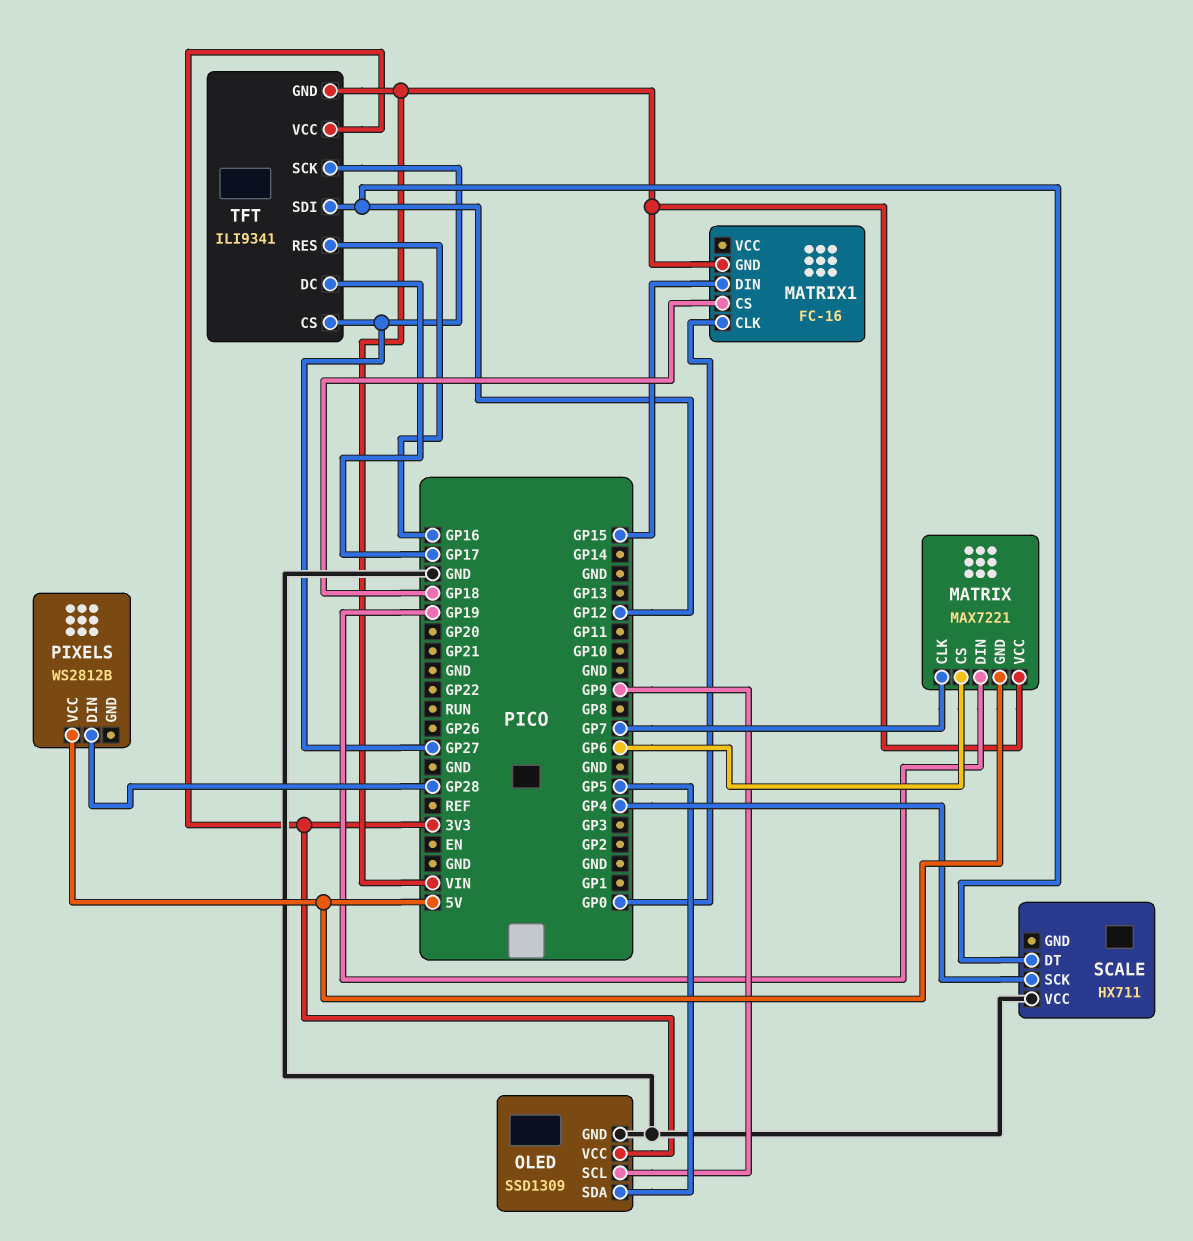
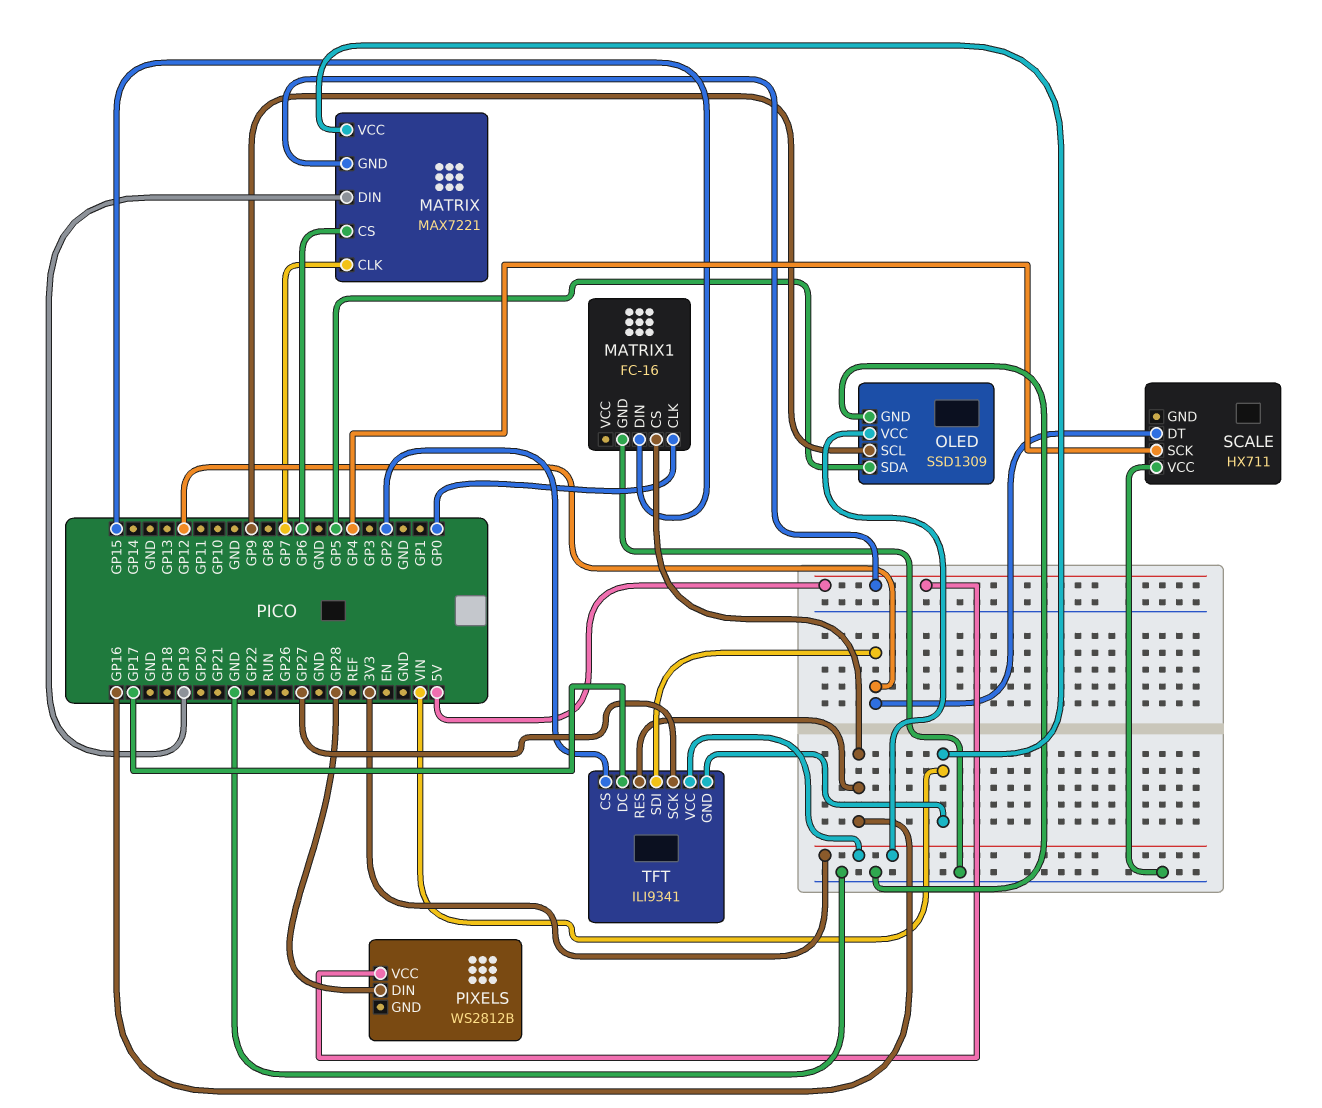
MATRIX1 pin CS: GP18 -> GP16
MATRIX1 pin GND: VIN -> GND
TFT pin CS: GP27 -> GP2

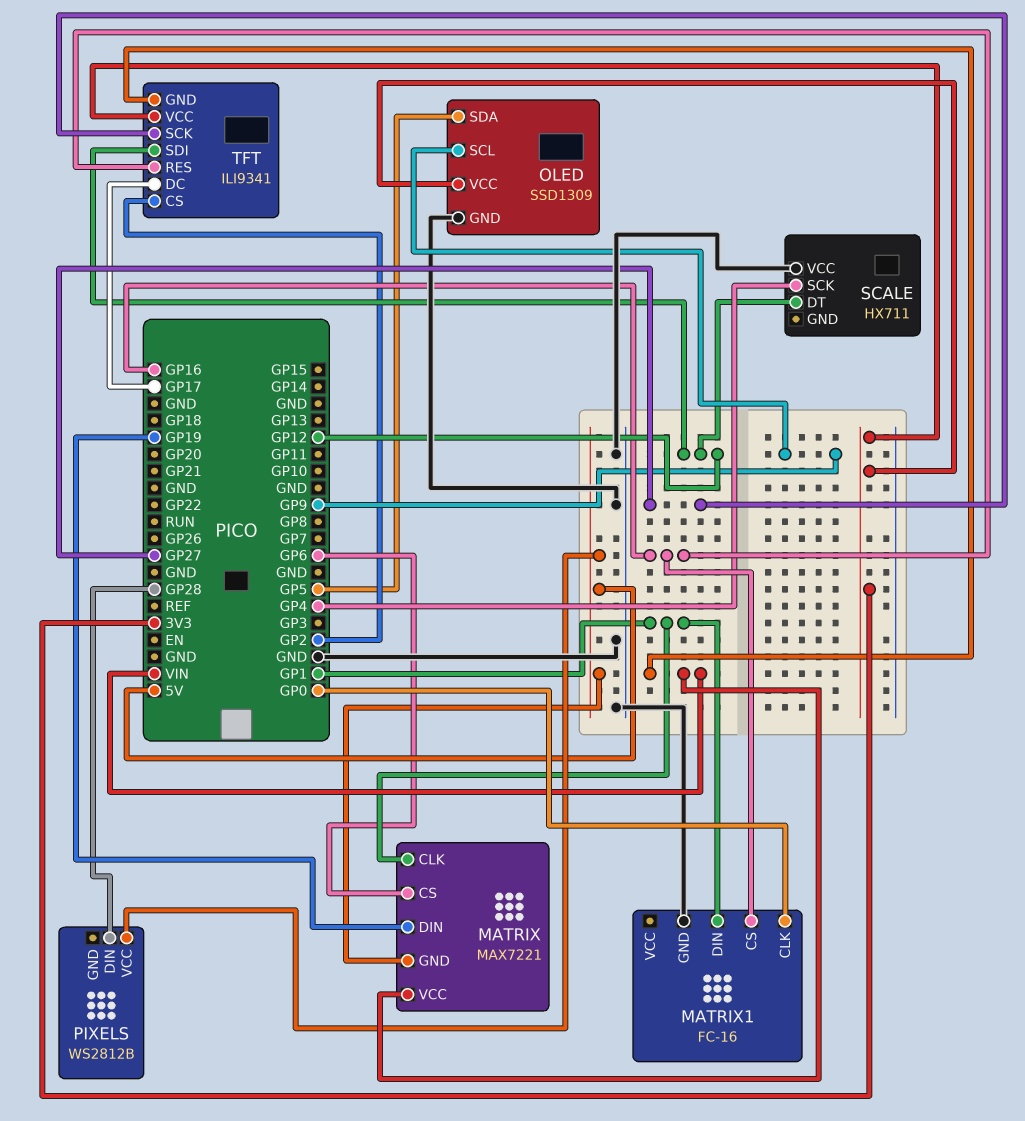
MATRIX pin CLK: GP7 -> GP1
MATRIX1 pin DIN: GP15 -> GP1

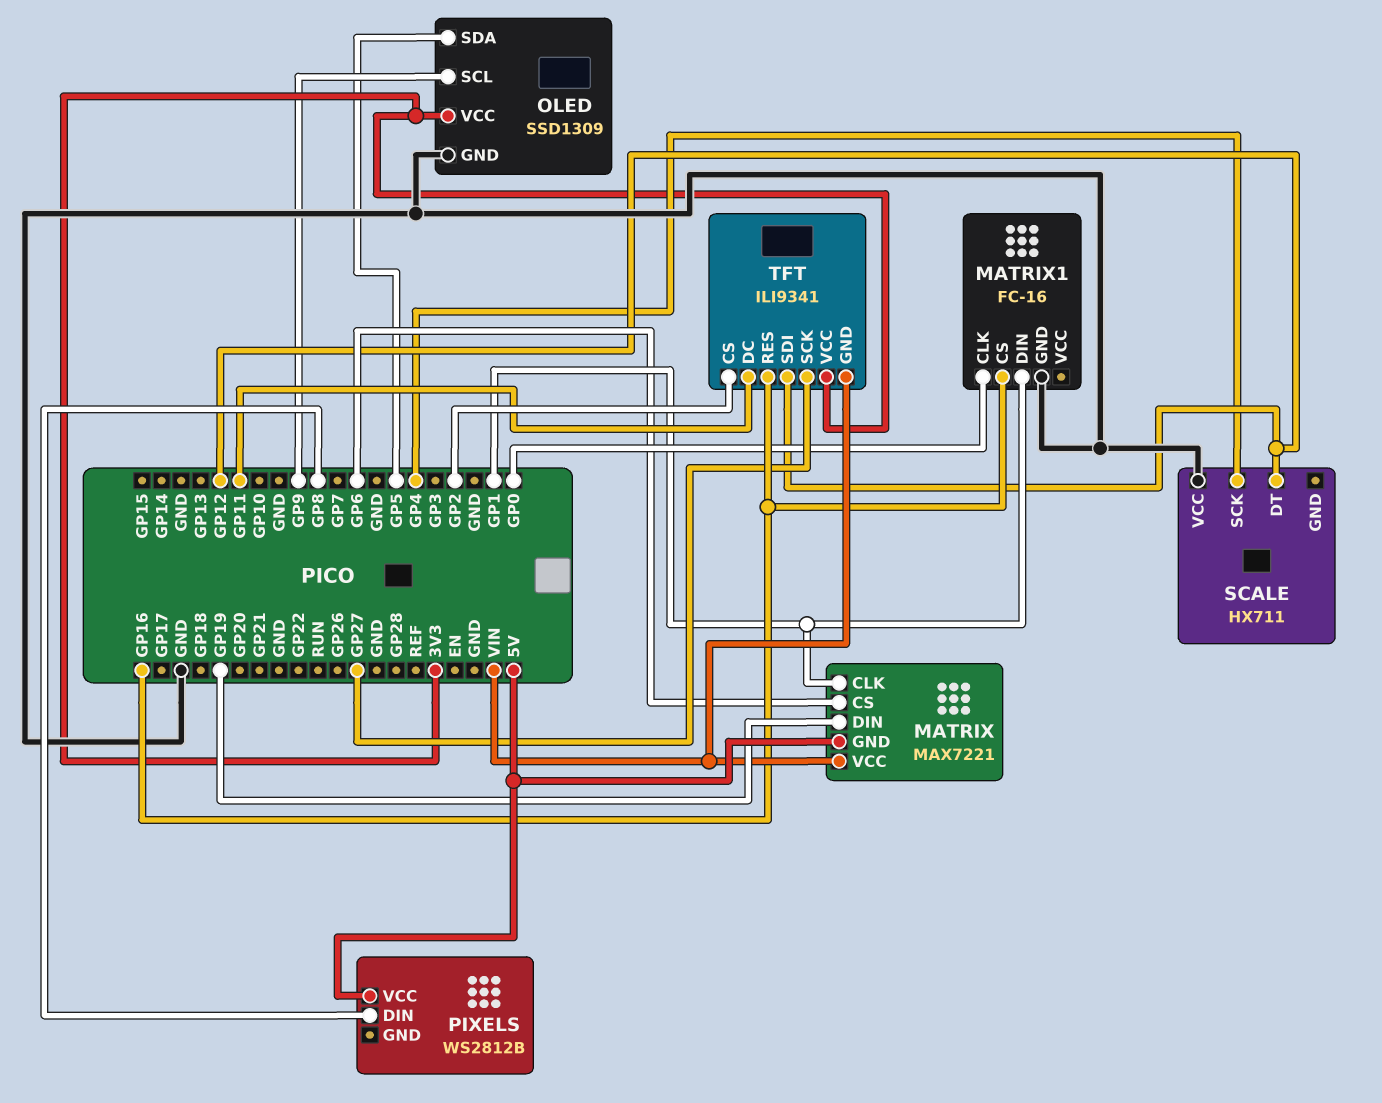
PIXELS pin DIN: GP28 -> GP8
TFT pin DC: GP17 -> GP11

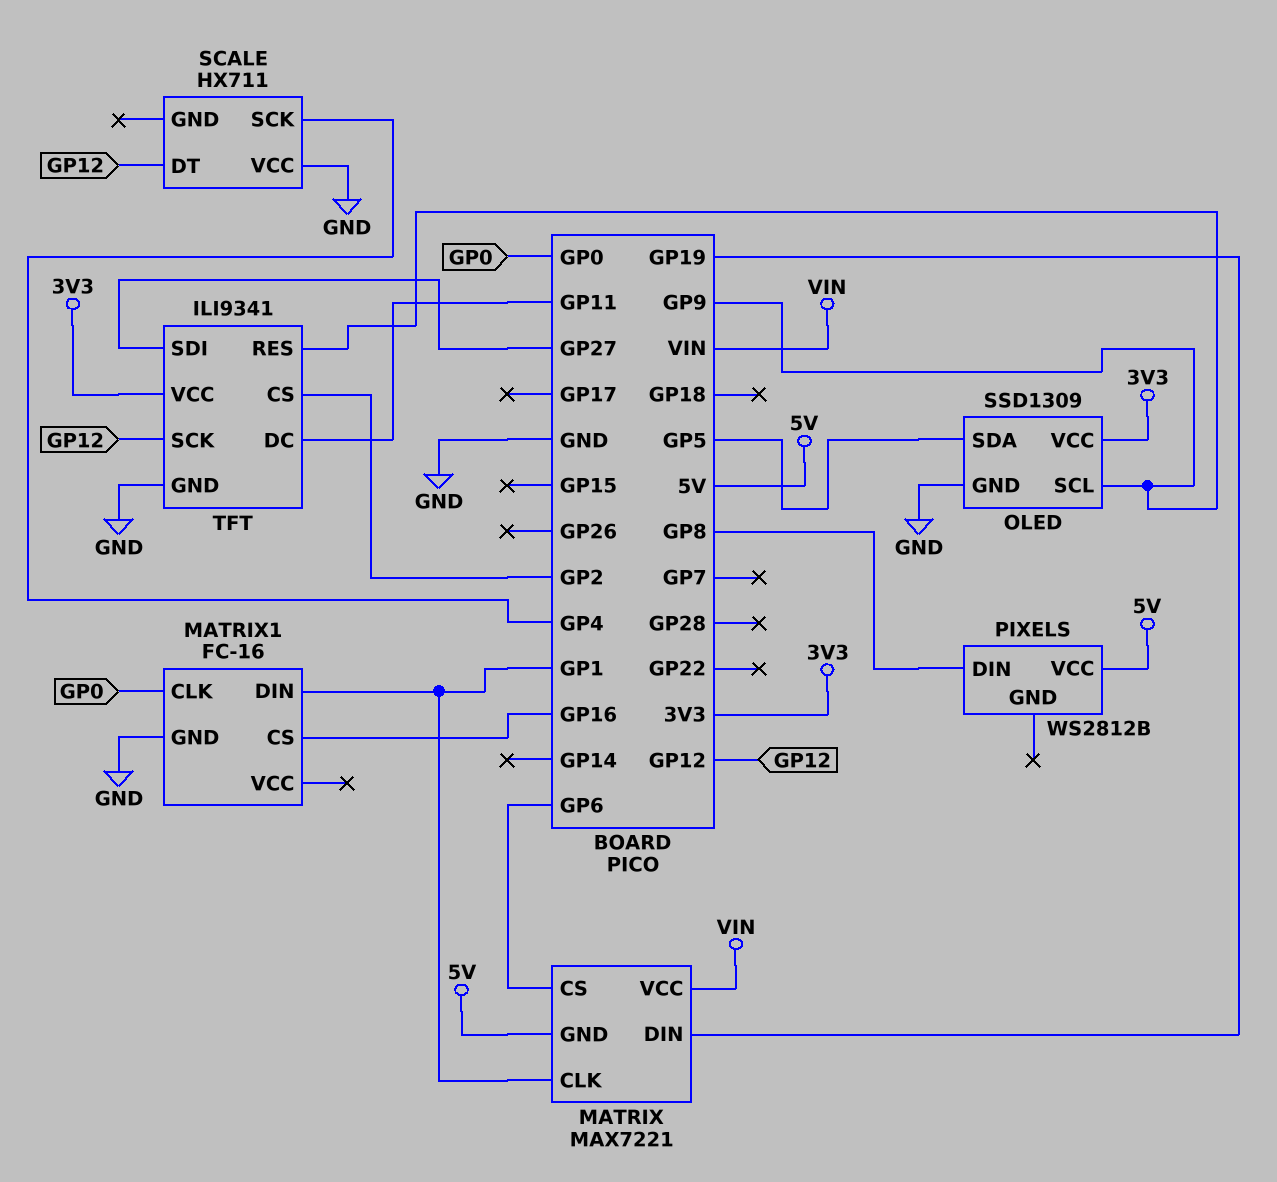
TFT pin GND: VIN -> GND
TFT pin RES: GP16 -> GP9
TFT pin SCK: GP27 -> GP12
TFT pin SDI: GP12 -> GP27

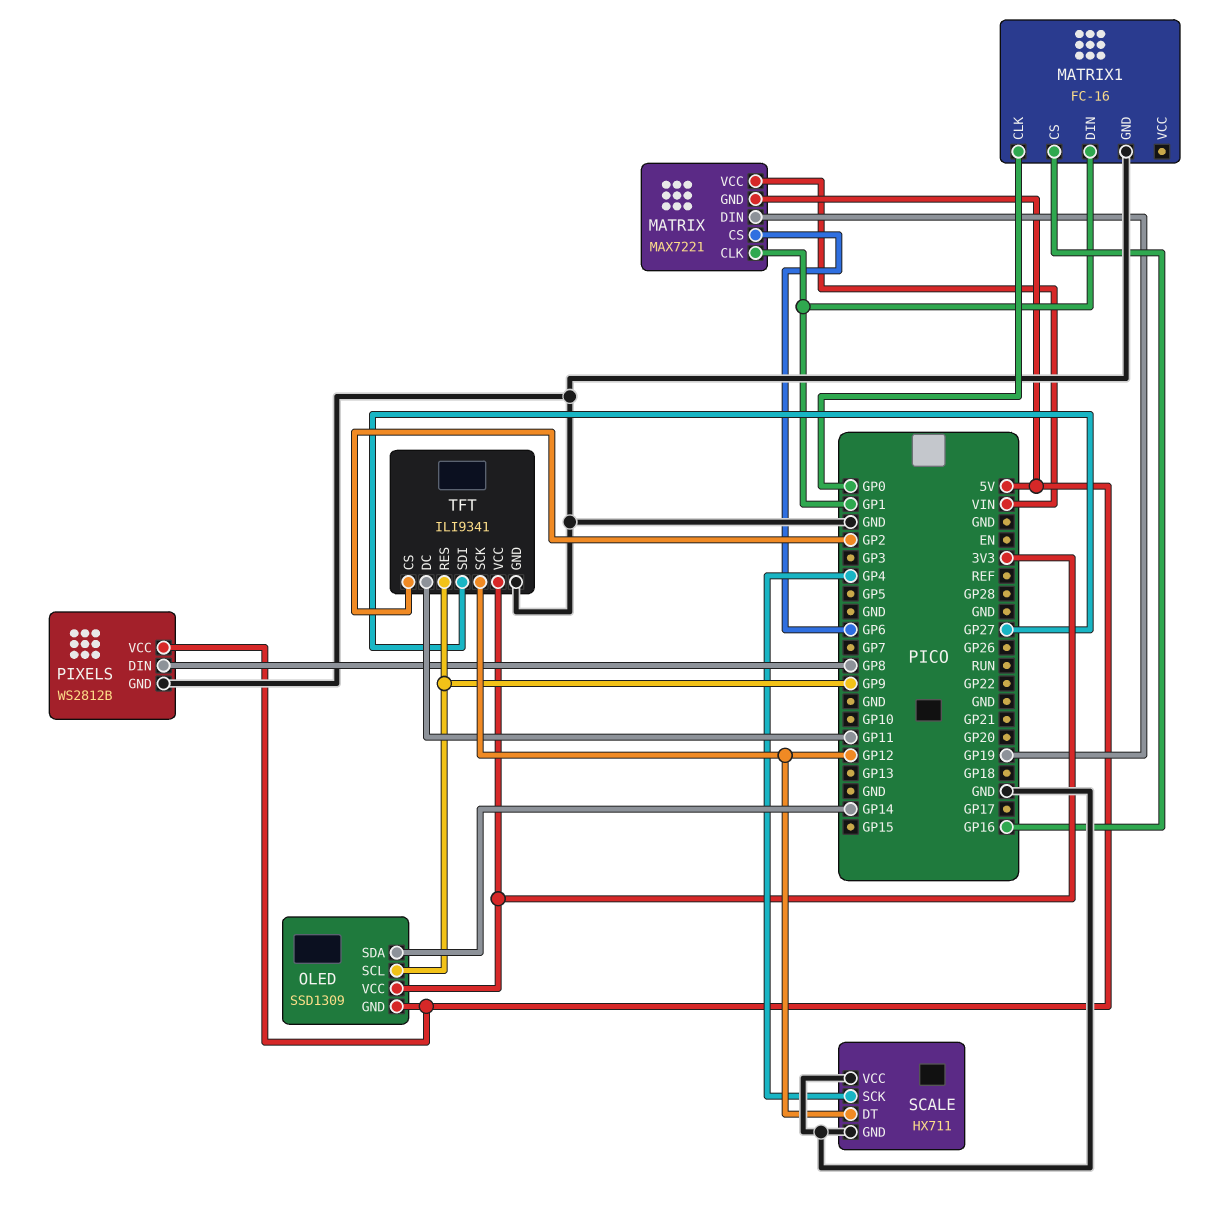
OLED pin GND: GND -> 5V
OLED pin SDA: GP5 -> GP14
PIXELS pin GND: none -> GND
SCALE pin GND: none -> GND

